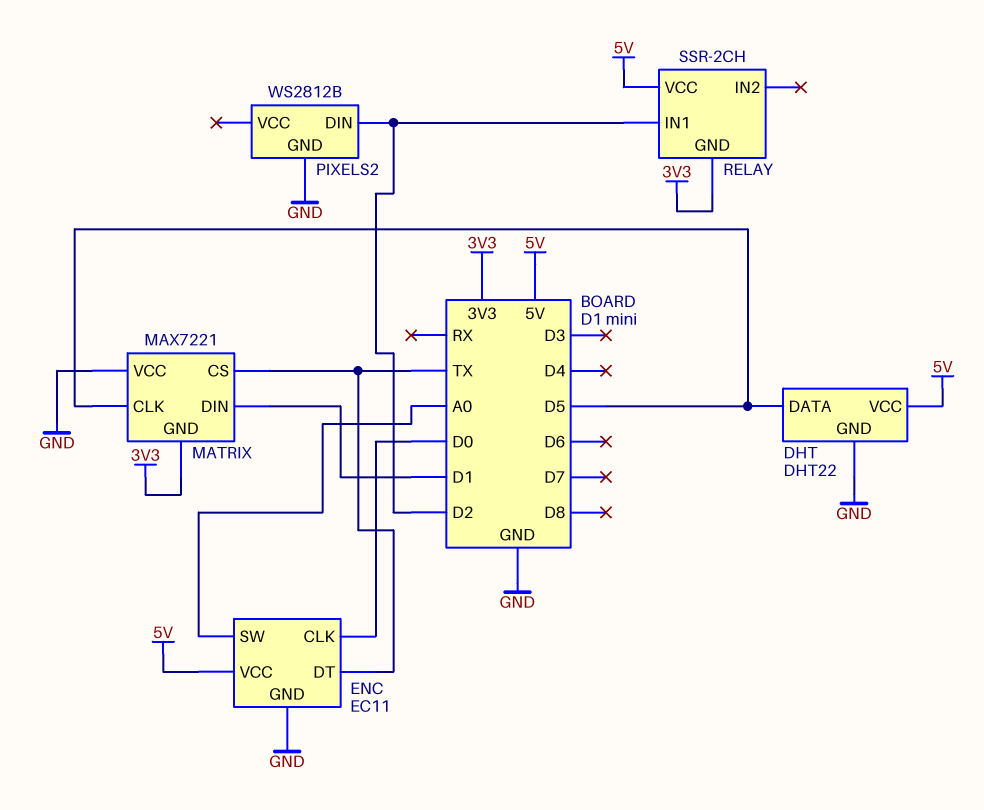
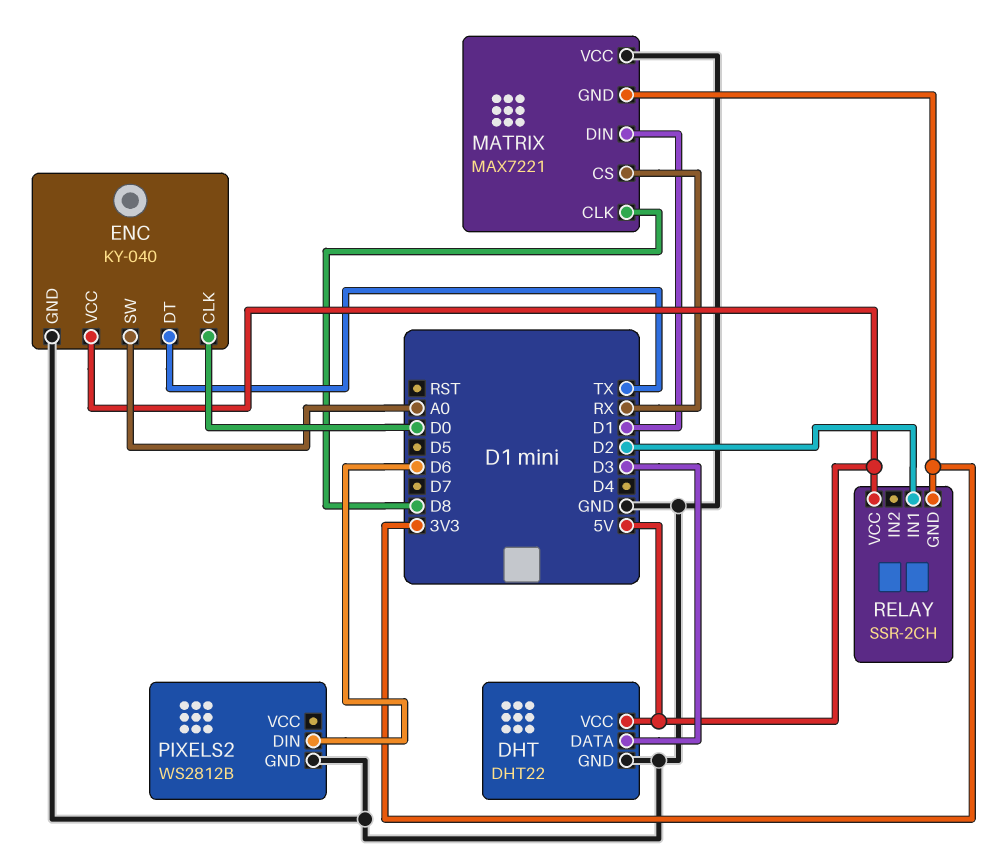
DHT pin DATA: D5 -> D3
ENC: EC11 -> KY-040
MATRIX pin CLK: D5 -> D8
MATRIX pin CS: TX -> RX
PIXELS2 pin DIN: D2 -> D6

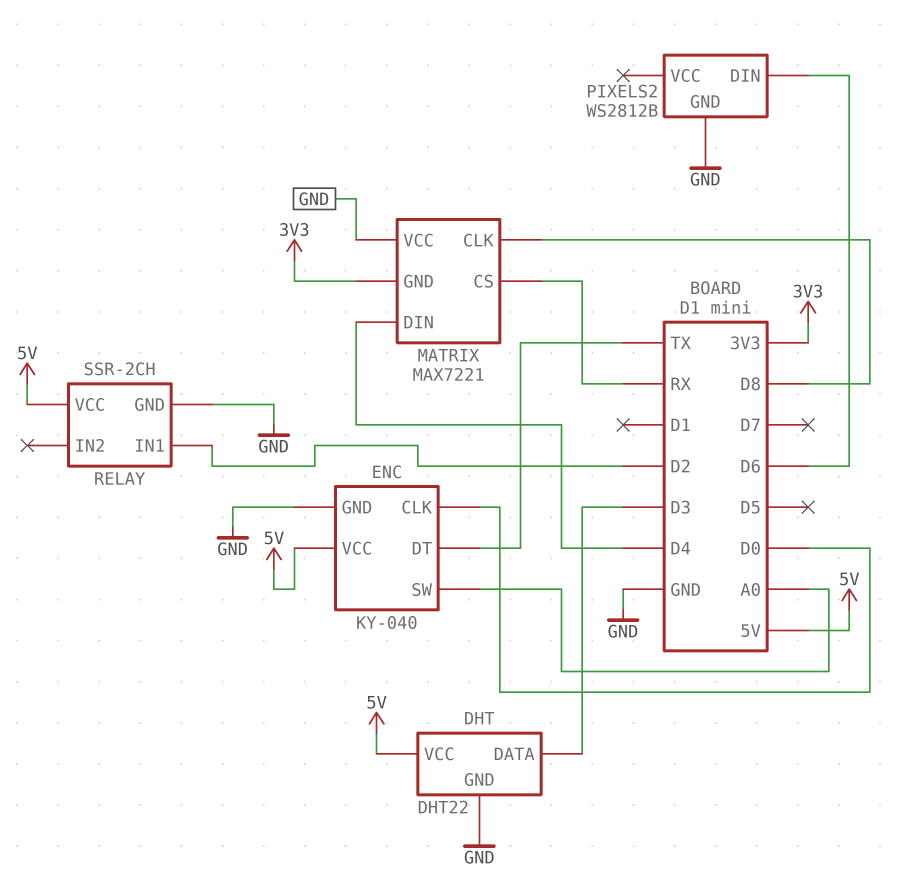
MATRIX pin DIN: D1 -> D4
RELAY pin GND: 3V3 -> GND

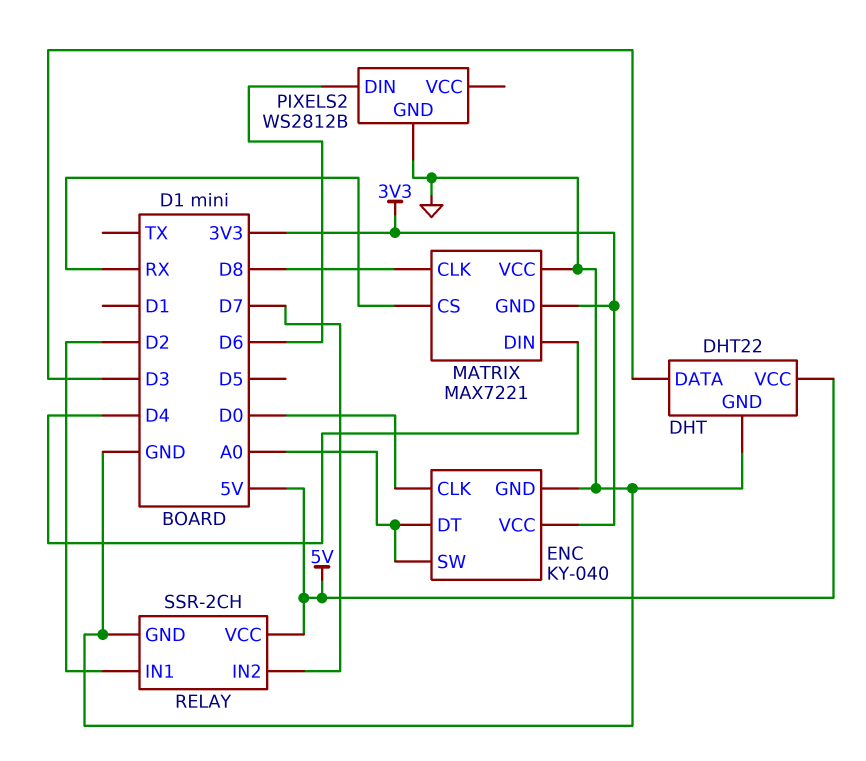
ENC pin DT: TX -> A0
ENC pin VCC: 5V -> 3V3
RELAY pin IN2: none -> D7

